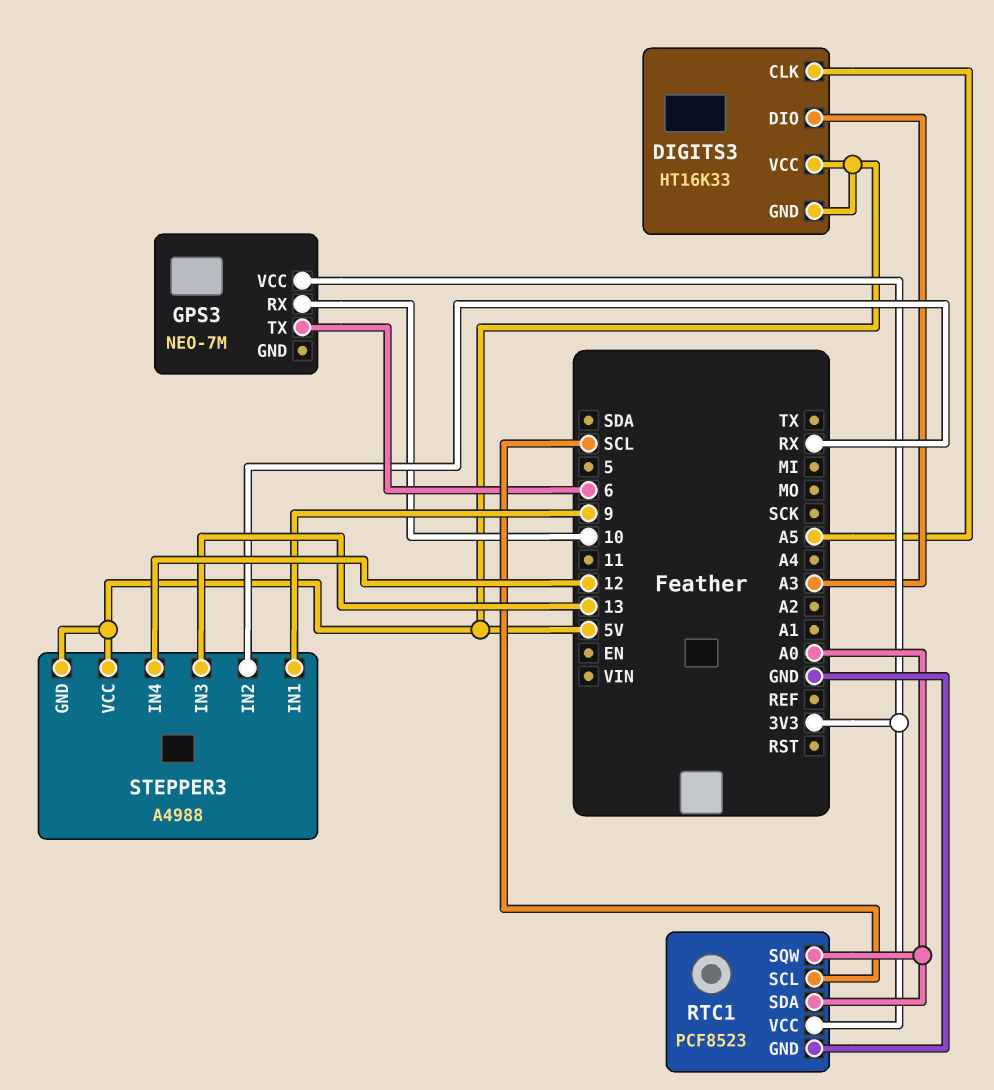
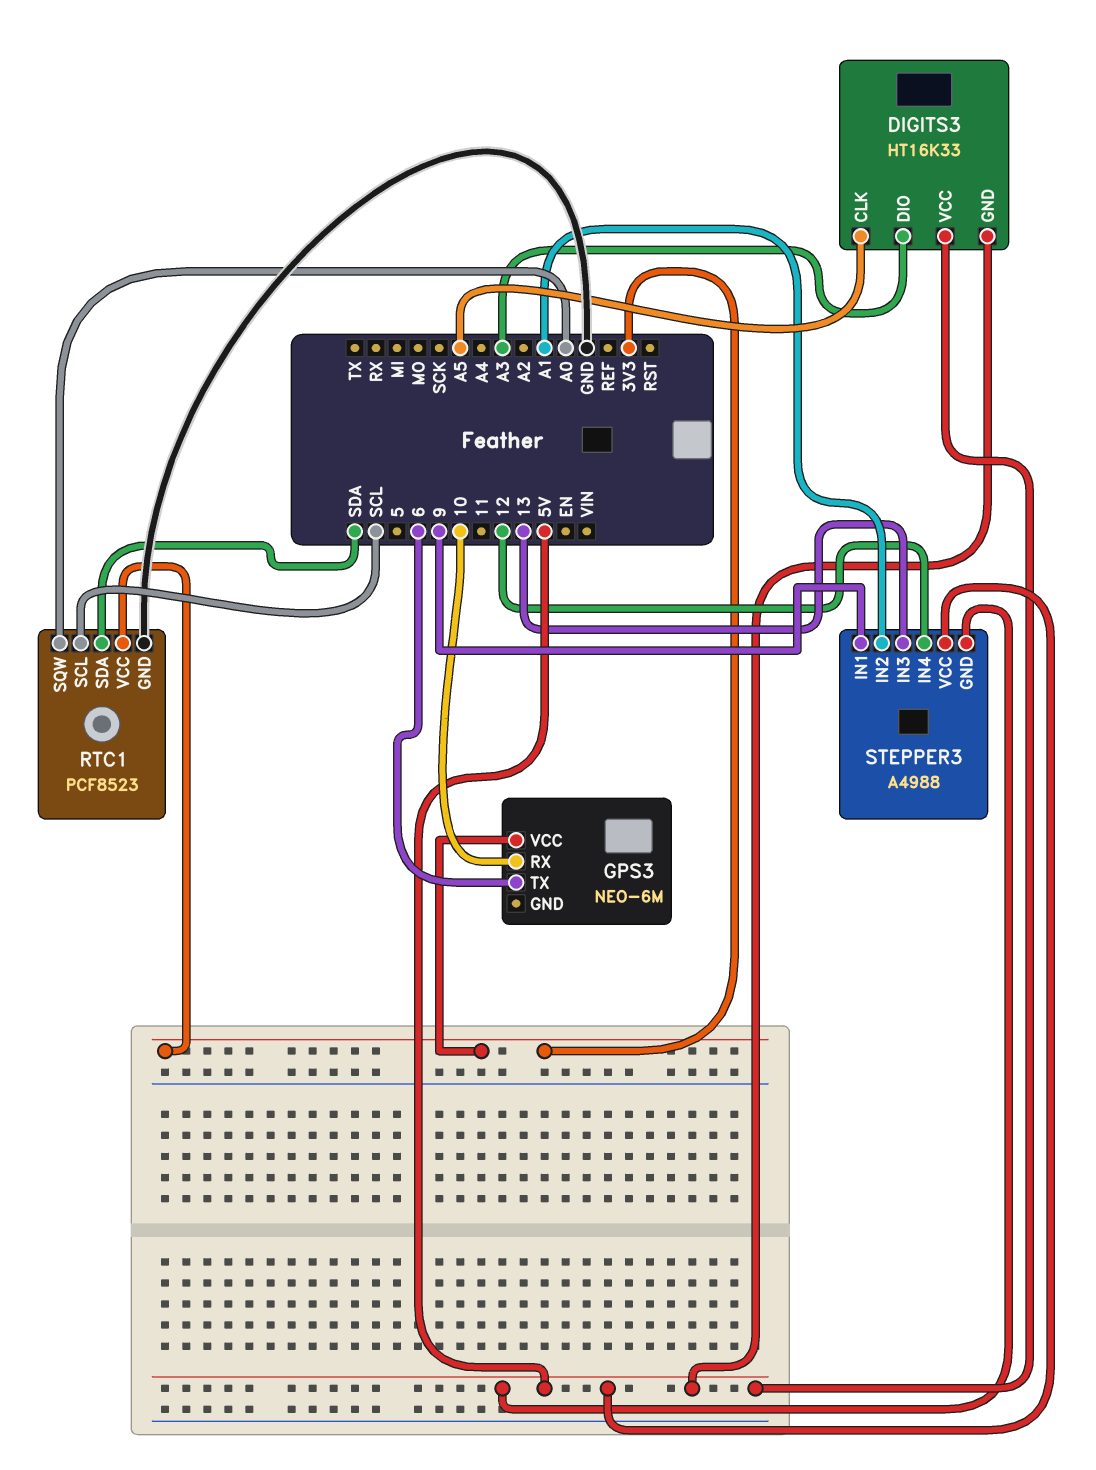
GPS3: NEO-7M -> NEO-6M
RTC1 pin SDA: A0 -> SDA
STEPPER3 pin IN2: RX -> A1

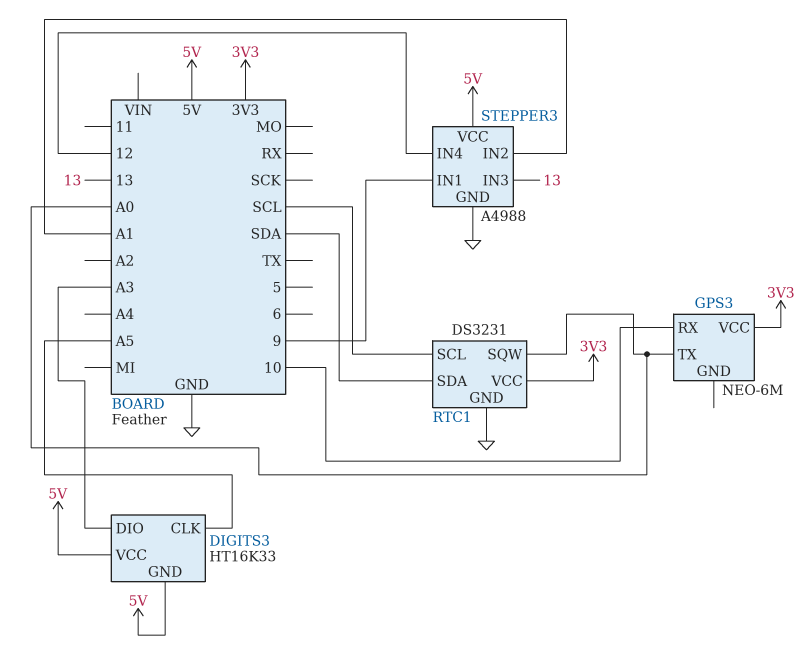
GPS3 pin TX: 6 -> A0
RTC1: PCF8523 -> DS3231
STEPPER3 pin GND: 5V -> GND

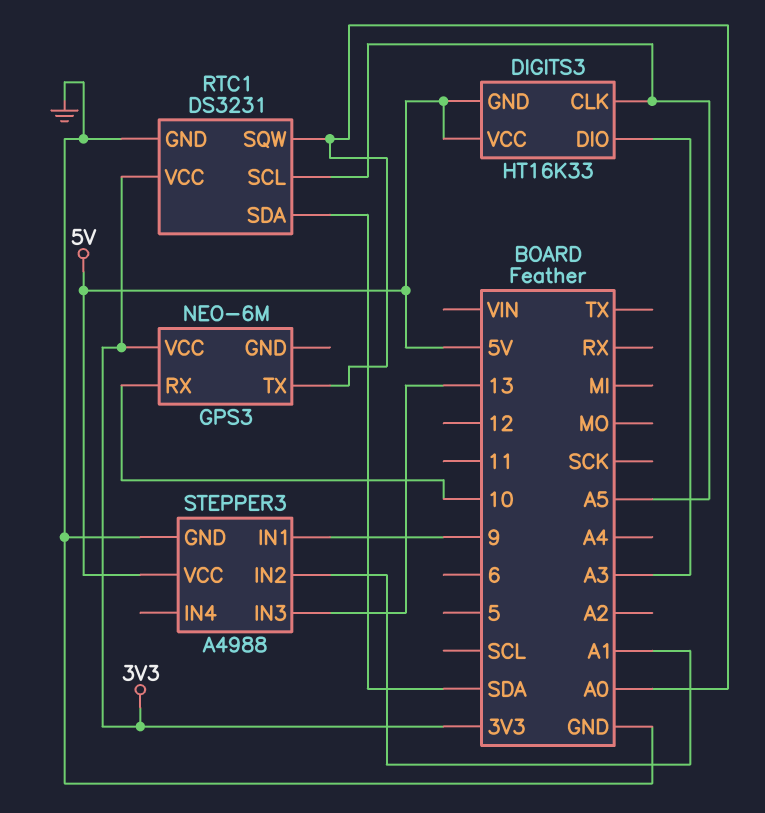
RTC1 pin SCL: SCL -> A5
STEPPER3 pin IN4: 12 -> none

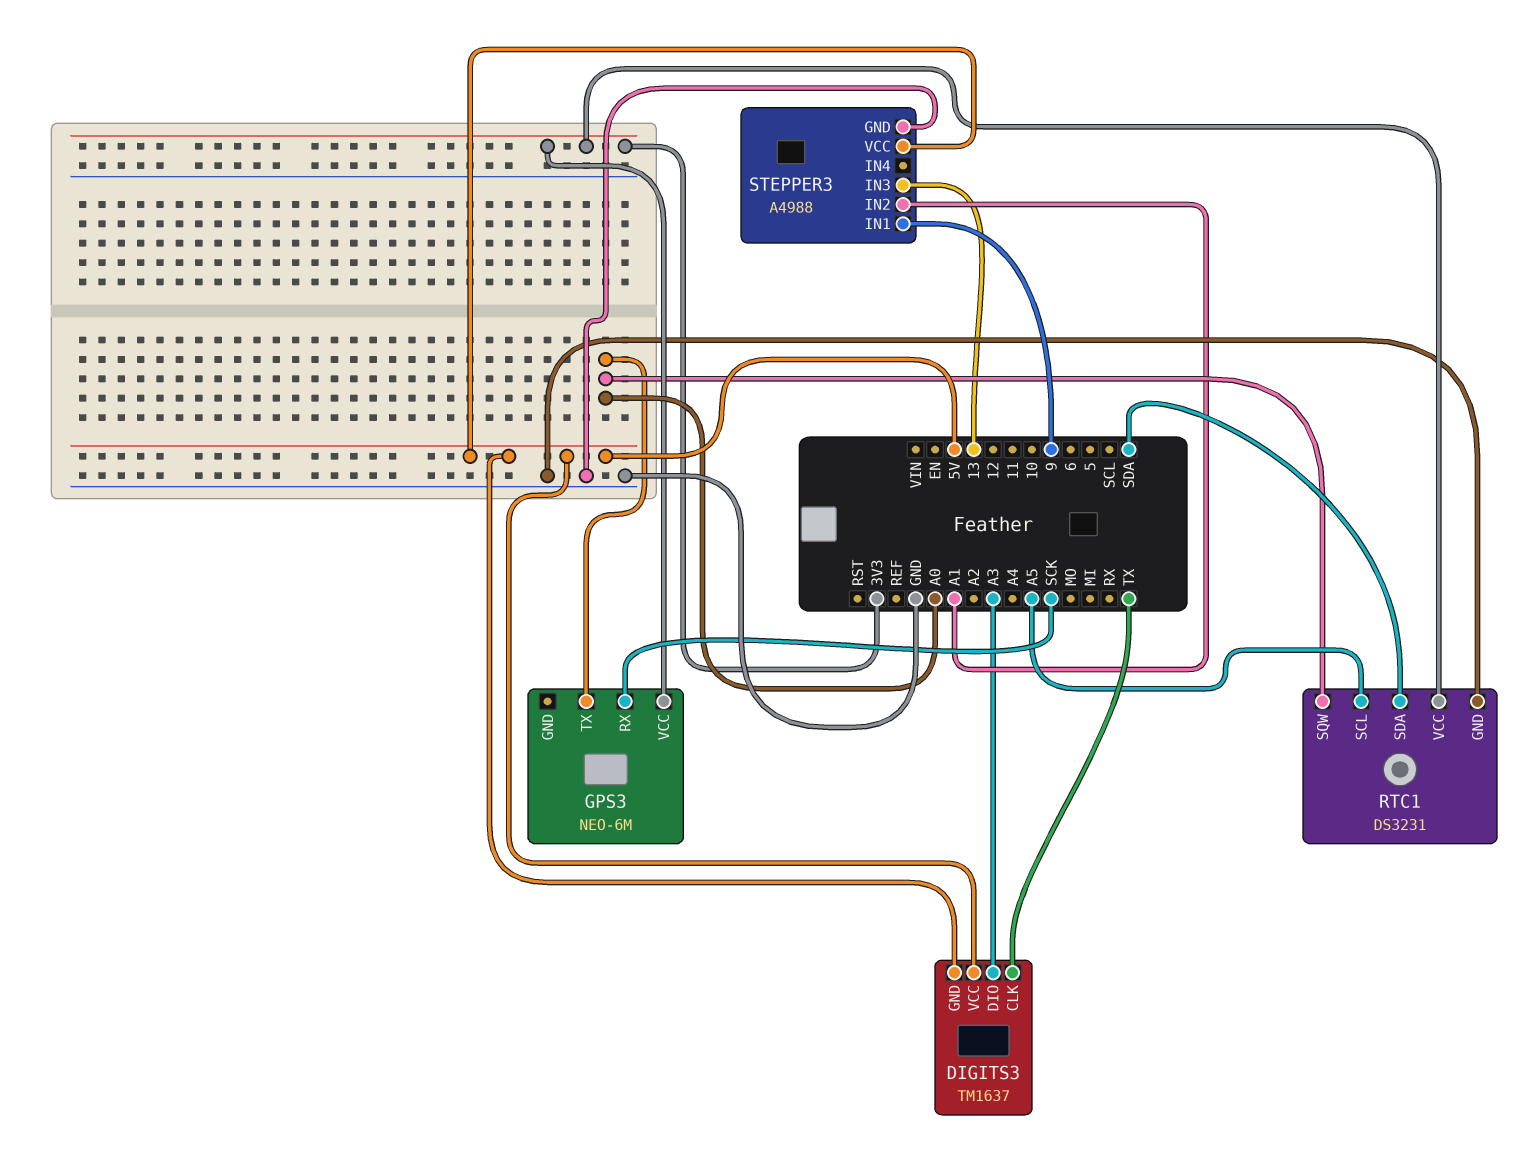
DIGITS3: HT16K33 -> TM1637
DIGITS3 pin CLK: A5 -> TX
GPS3 pin RX: 10 -> SCK

